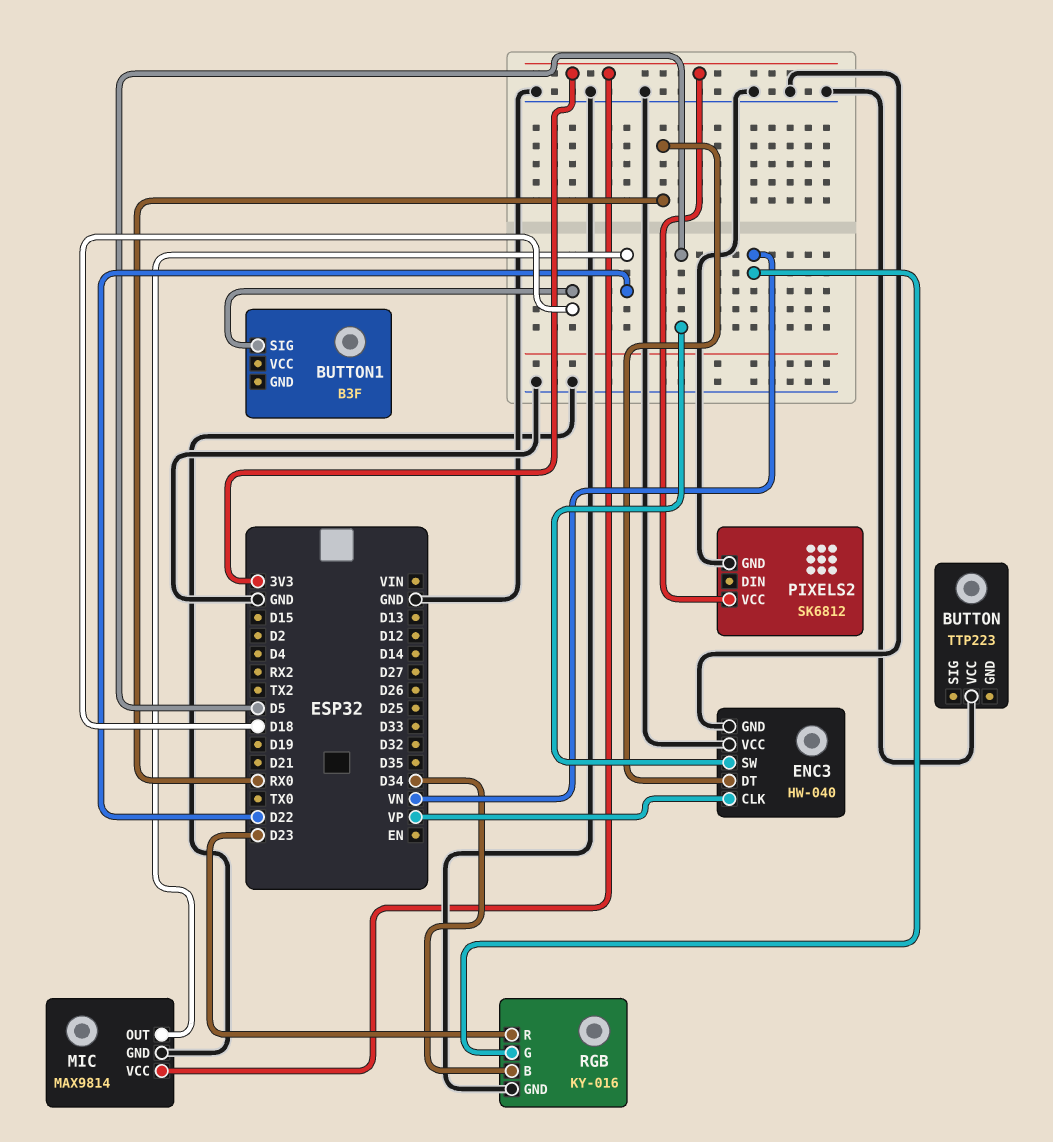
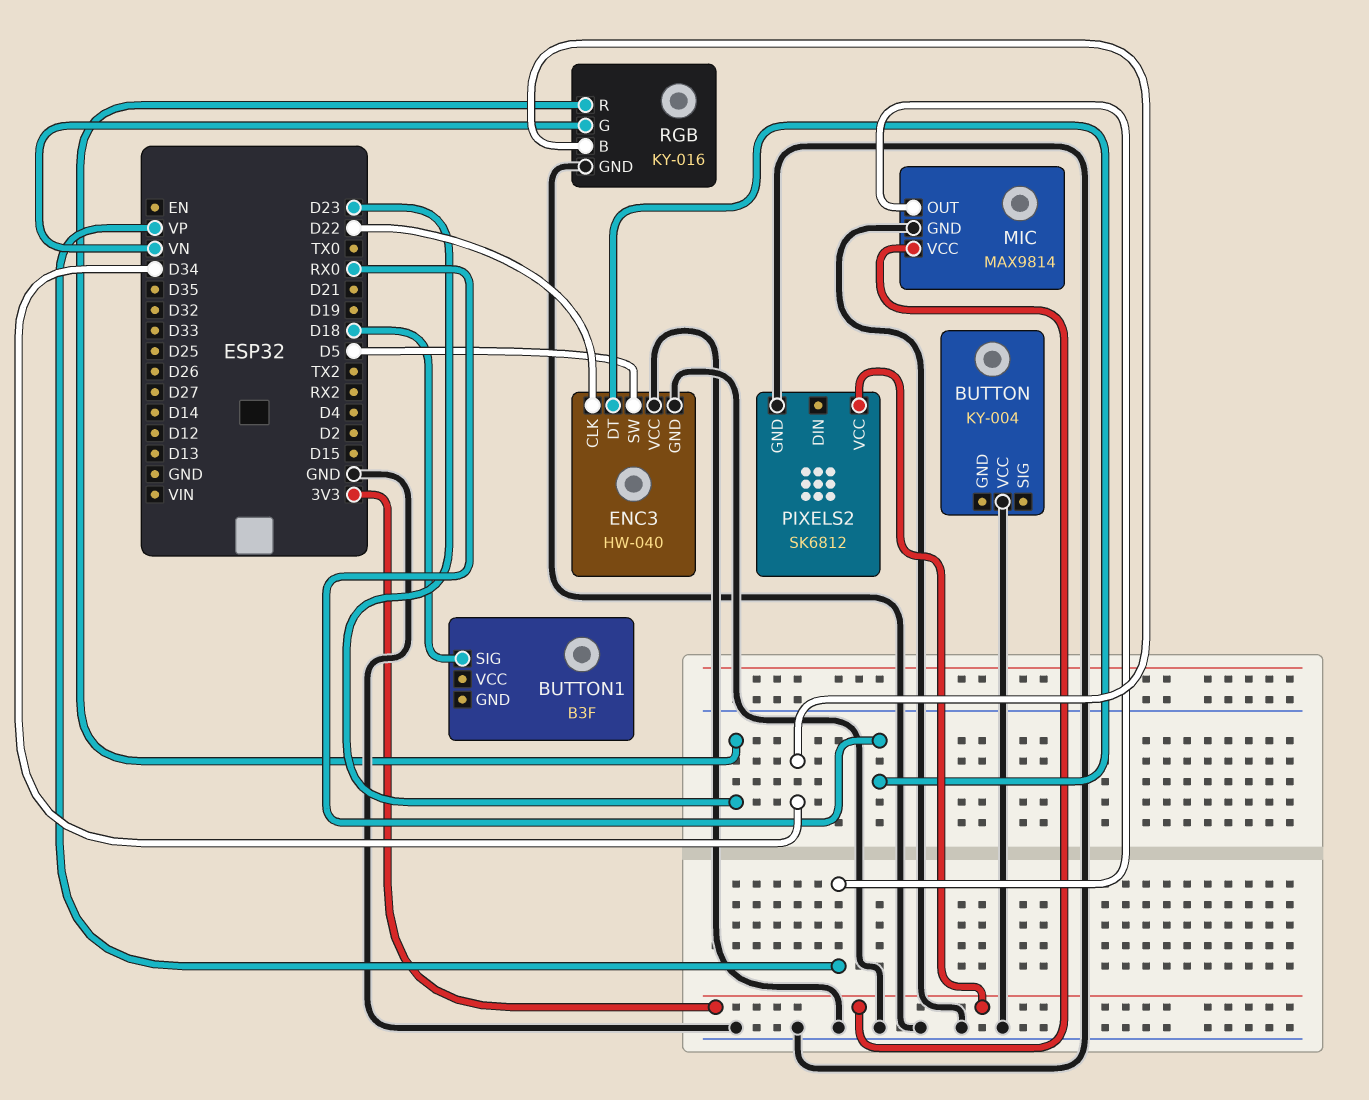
BUTTON: TTP223 -> KY-004
ENC3 pin CLK: VP -> D22
MIC pin OUT: D22 -> VP

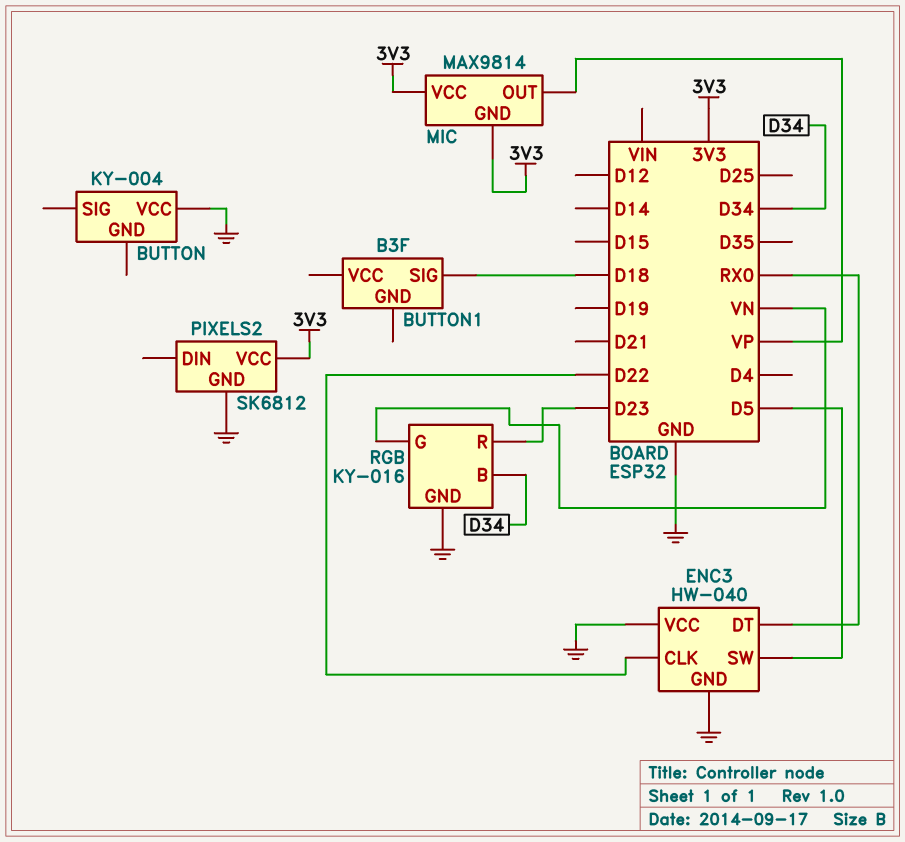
MIC pin GND: GND -> 3V3

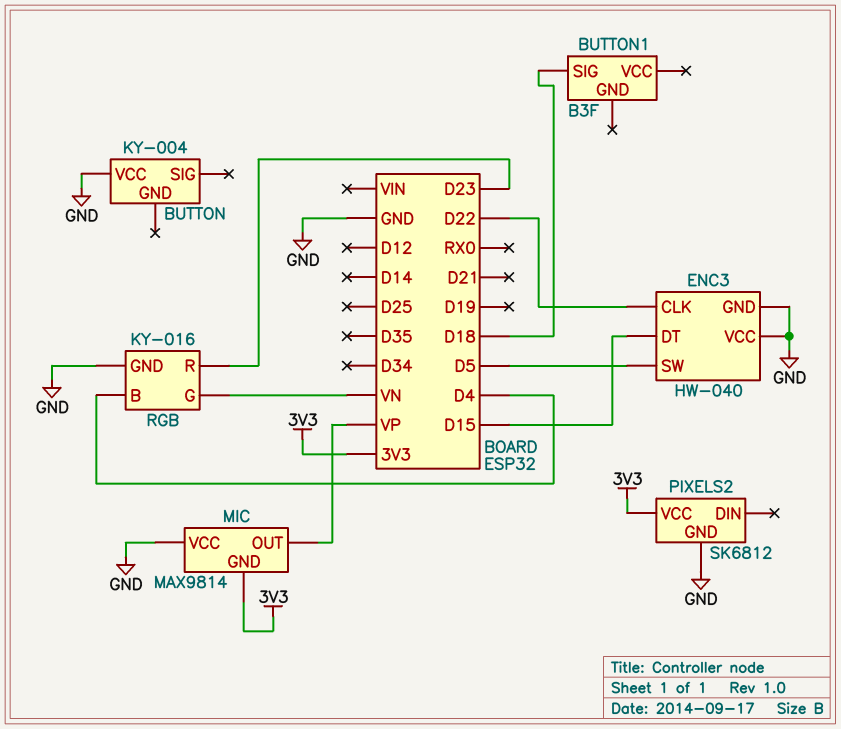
ENC3 pin DT: RX0 -> D15
MIC pin VCC: 3V3 -> GND
RGB pin B: D34 -> D4

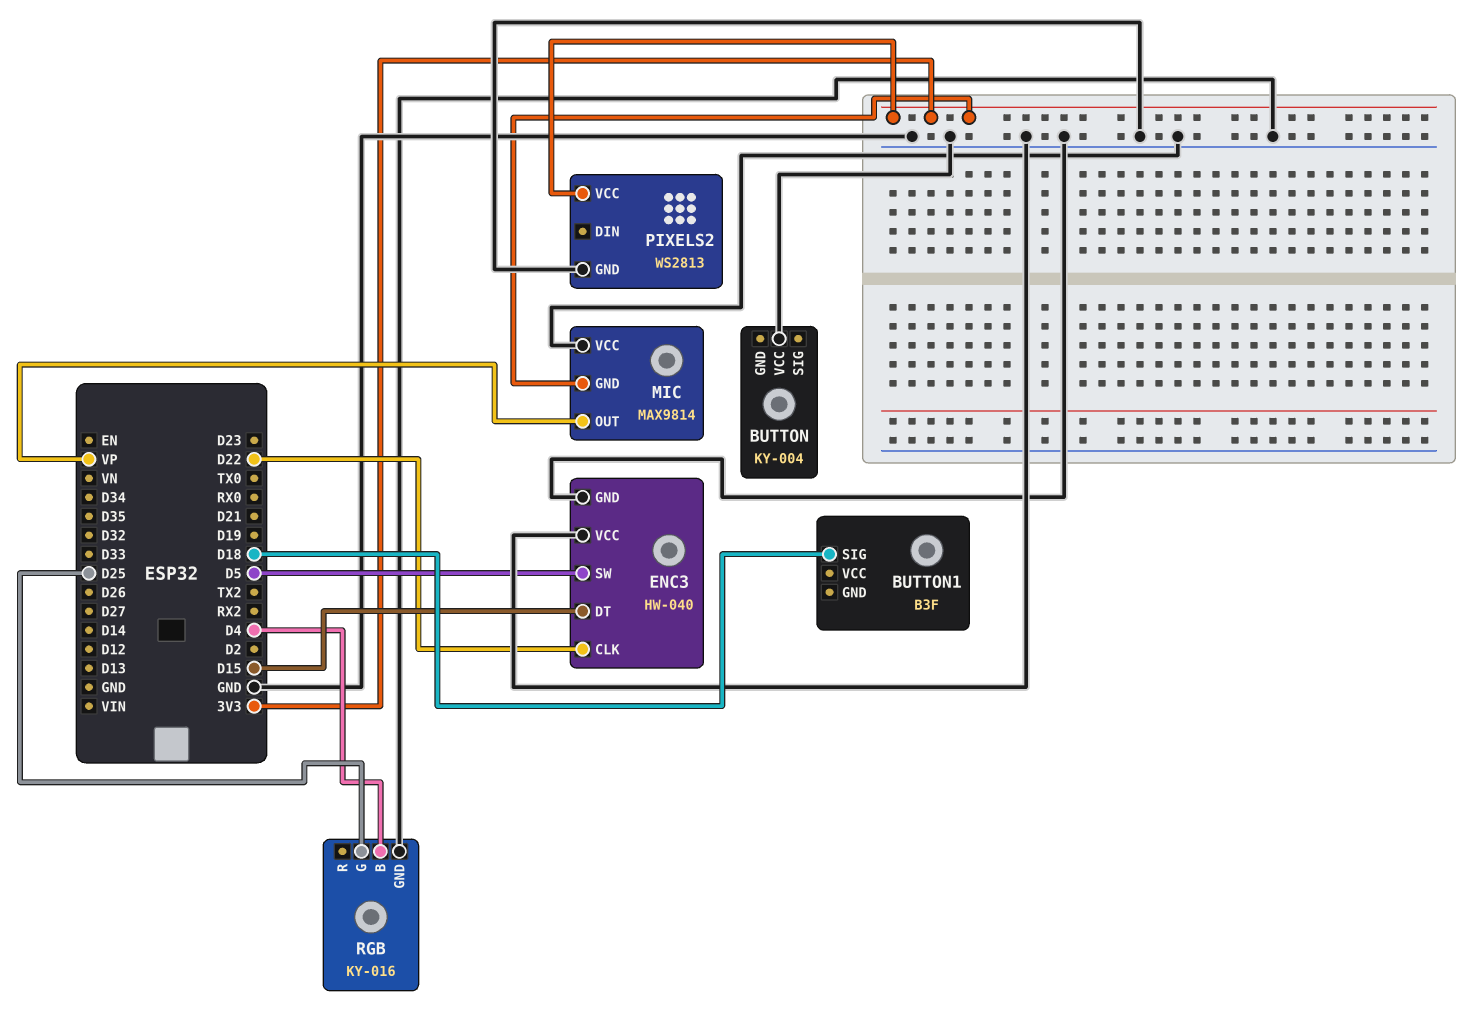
PIXELS2: SK6812 -> WS2813
RGB pin G: VN -> D25
RGB pin R: D23 -> none

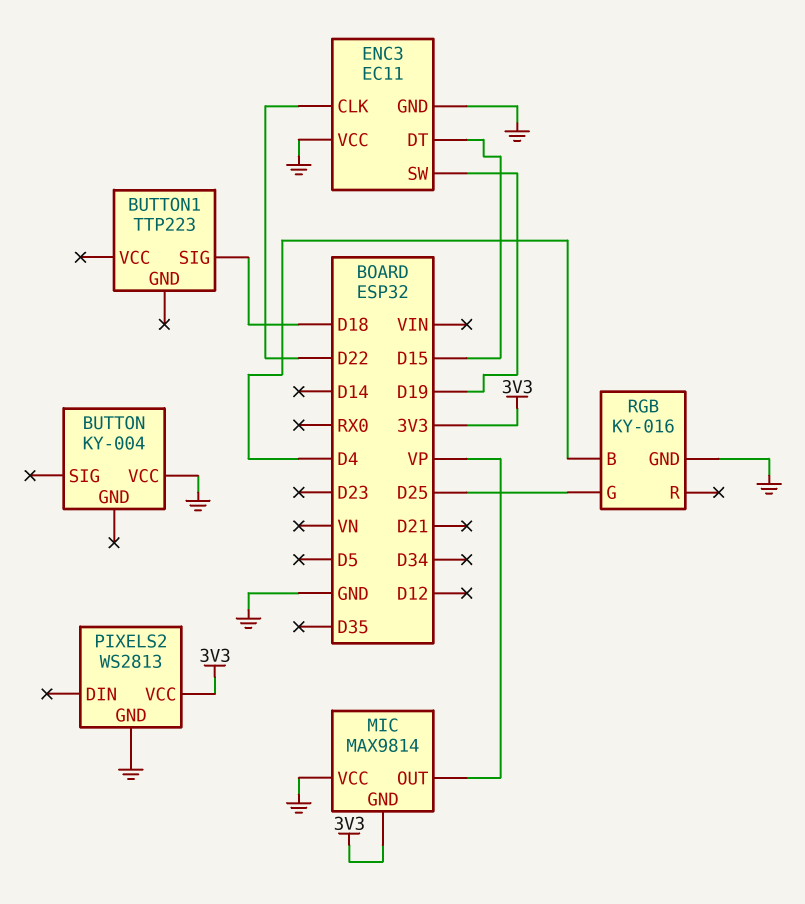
BUTTON1: B3F -> TTP223
ENC3: HW-040 -> EC11
ENC3 pin SW: D5 -> D19

